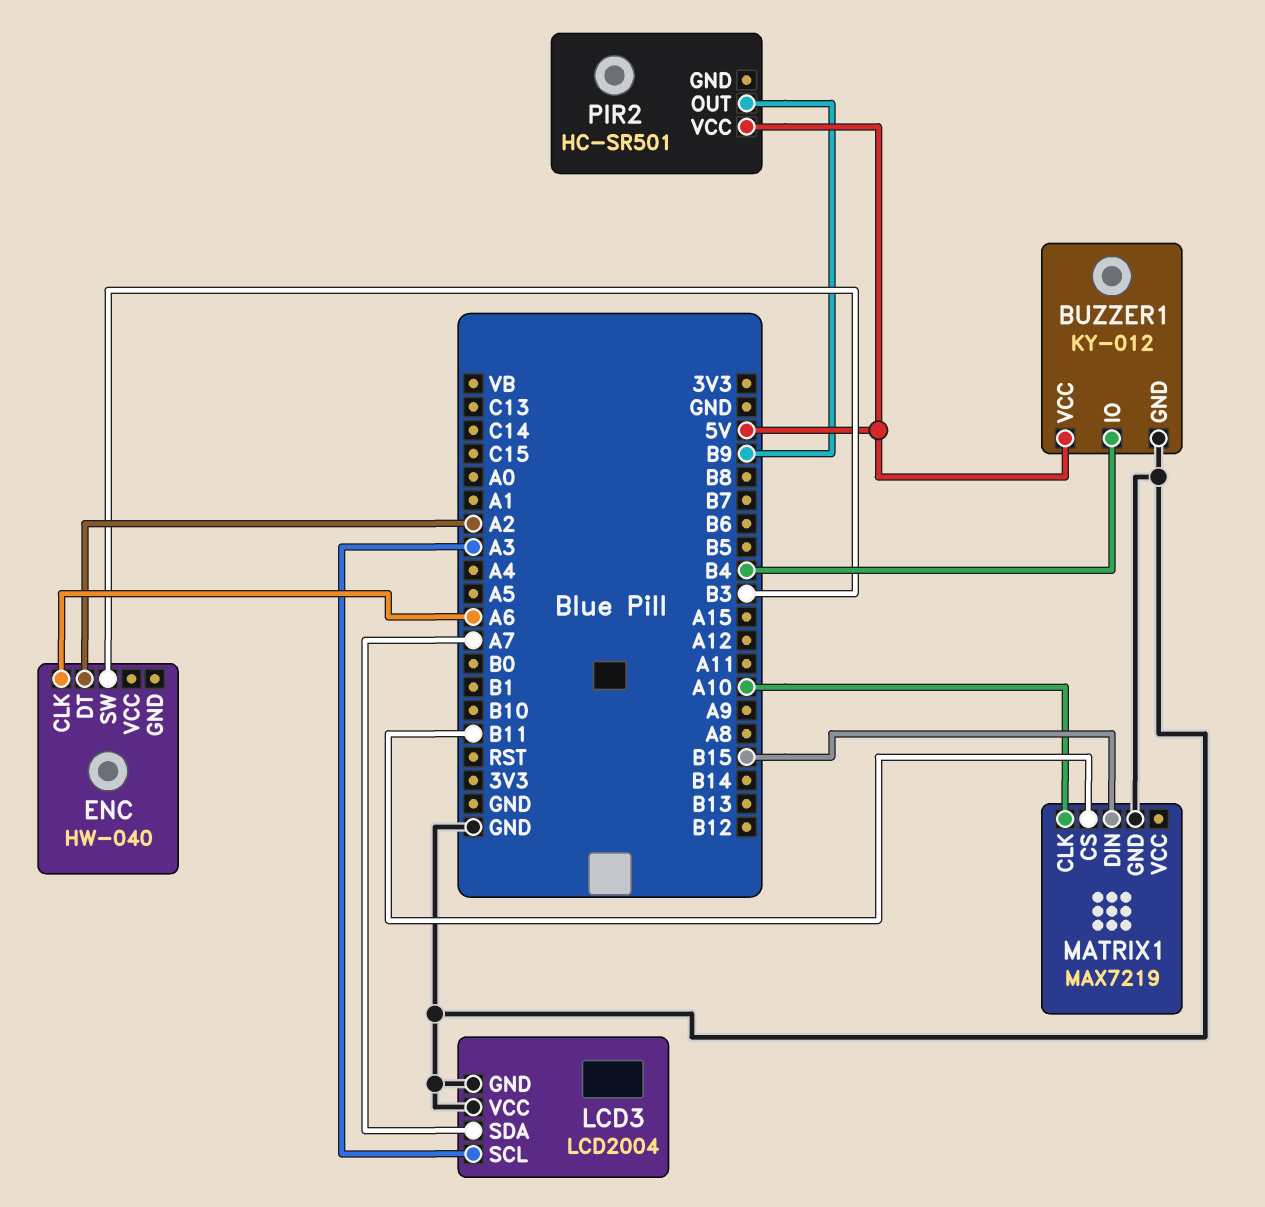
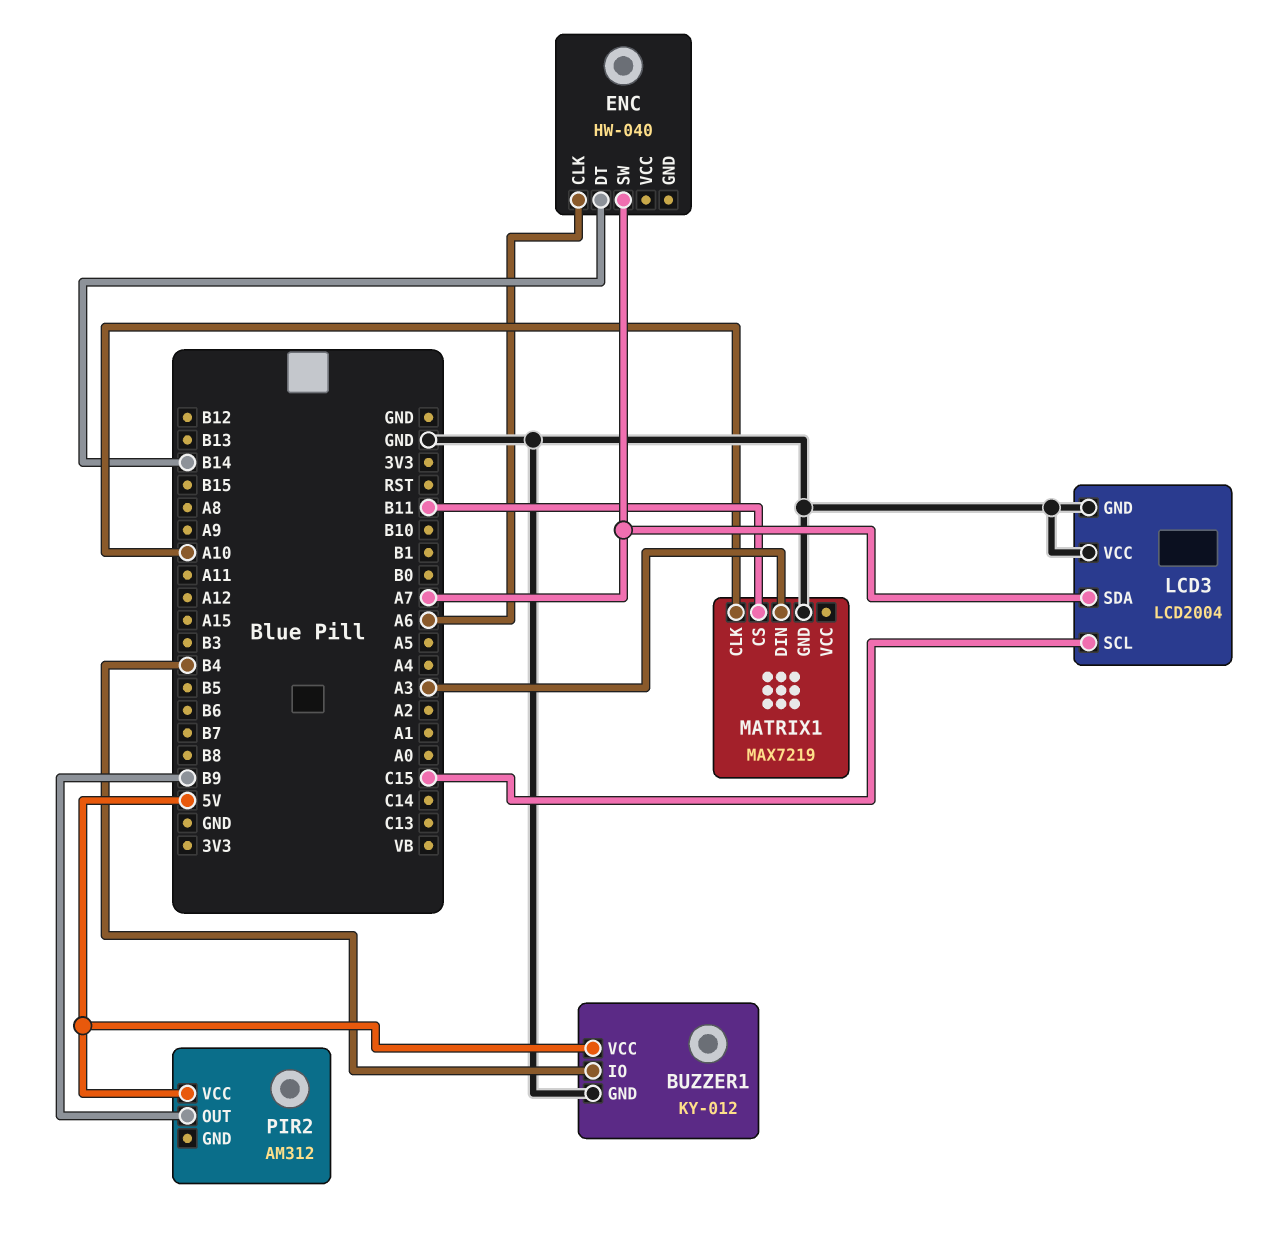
ENC pin DT: A2 -> B14
ENC pin SW: B3 -> A7
LCD3 pin SCL: A3 -> C15
MATRIX1 pin DIN: B15 -> A3
PIR2: HC-SR501 -> AM312

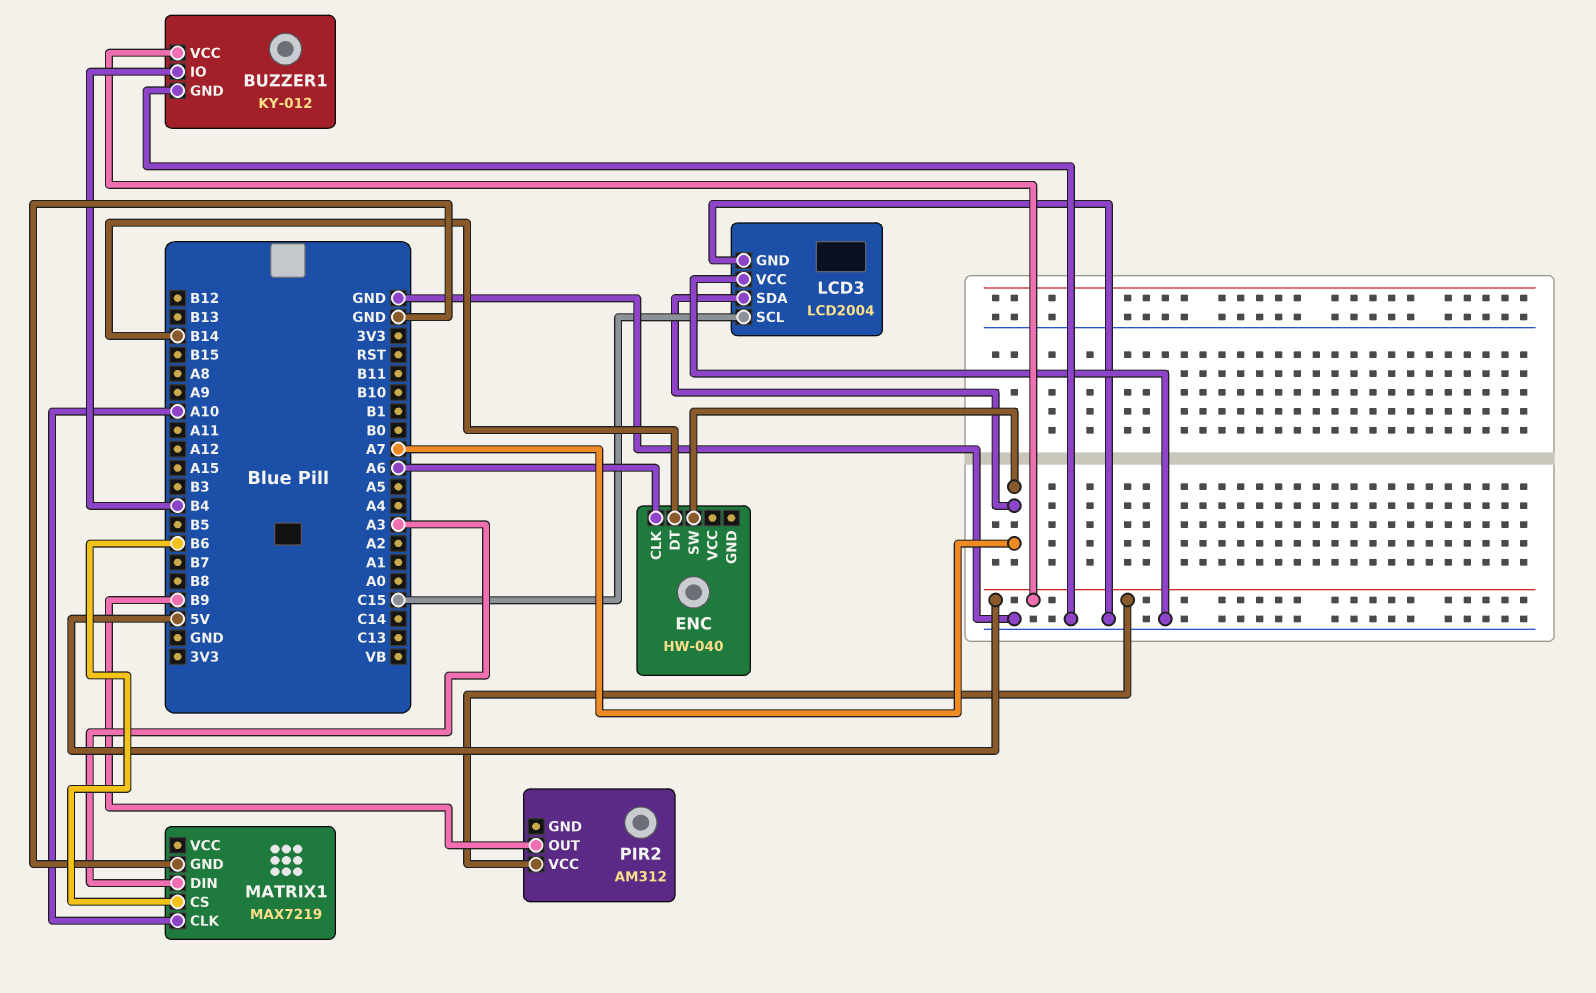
MATRIX1 pin CS: B11 -> B6

